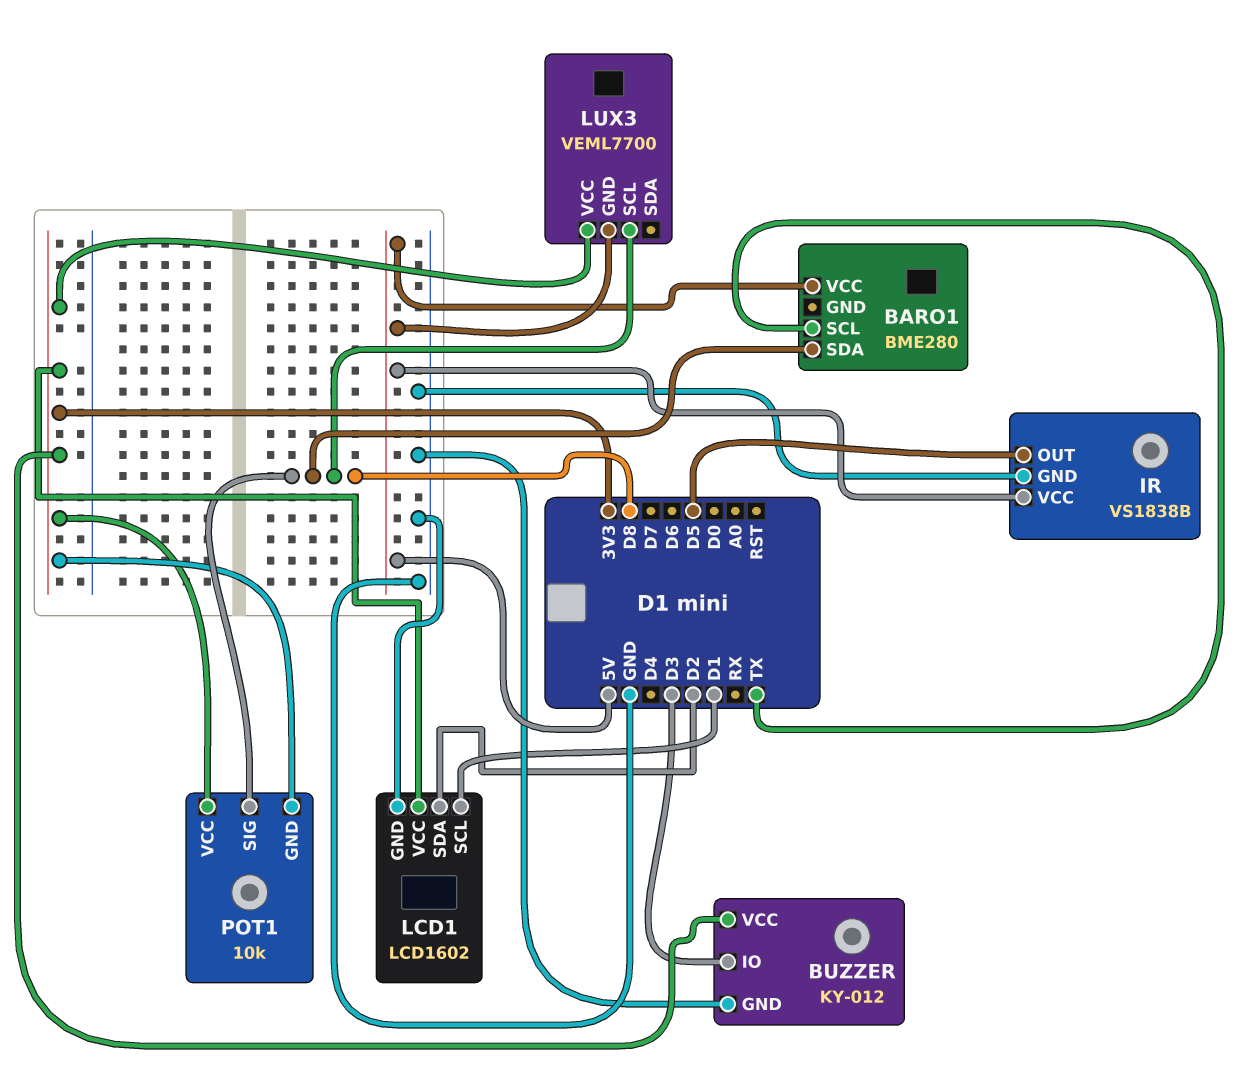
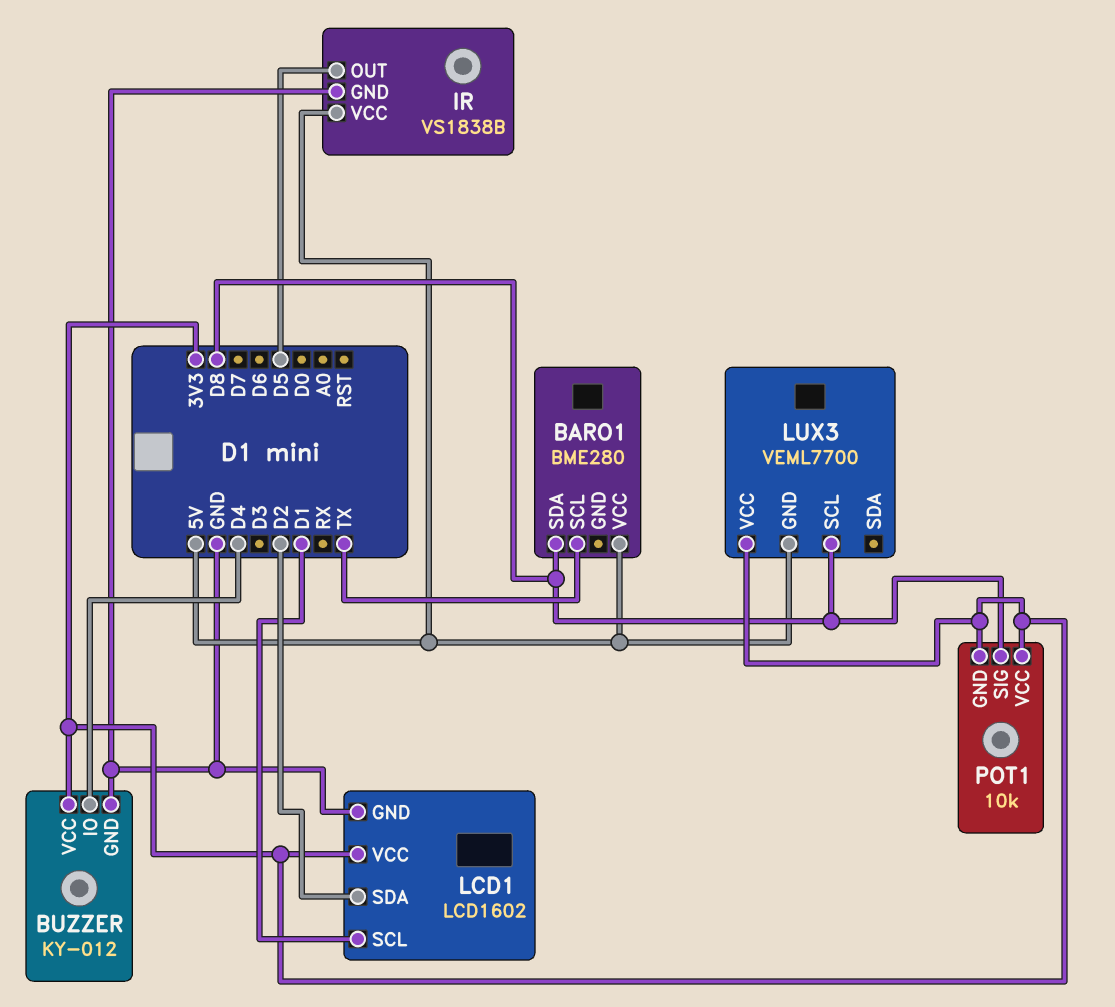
BUZZER pin IO: D3 -> D4

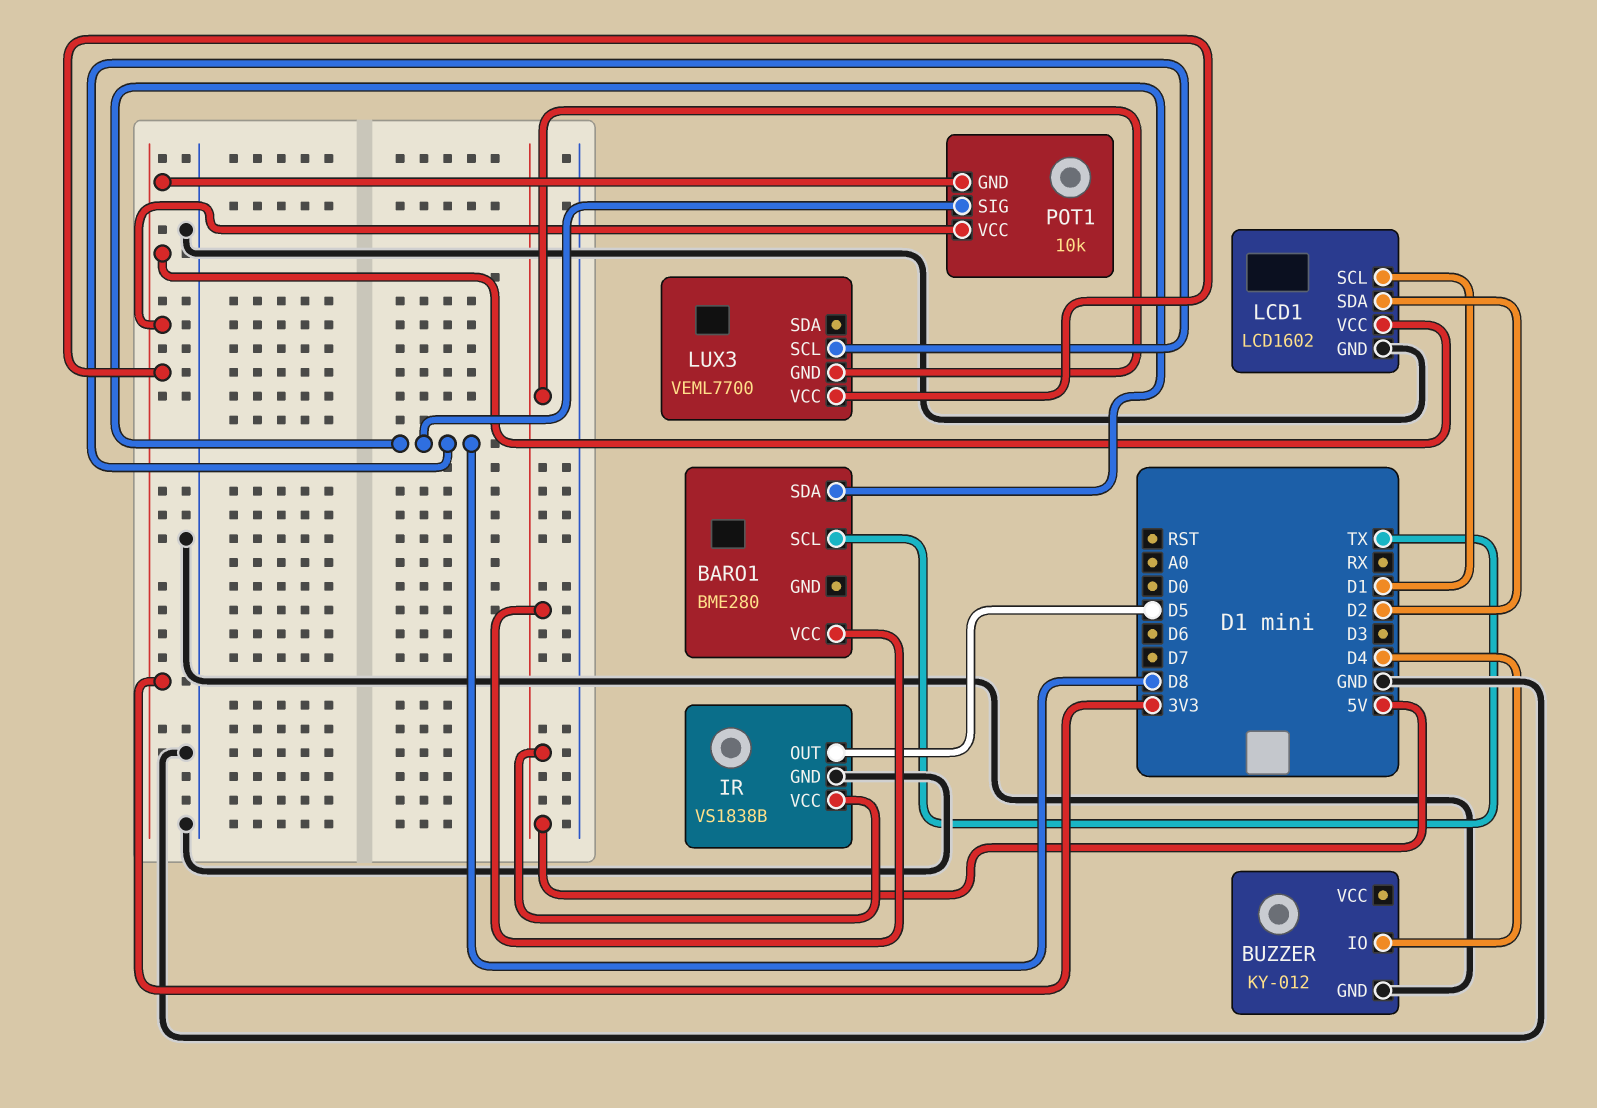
BUZZER pin VCC: 3V3 -> none

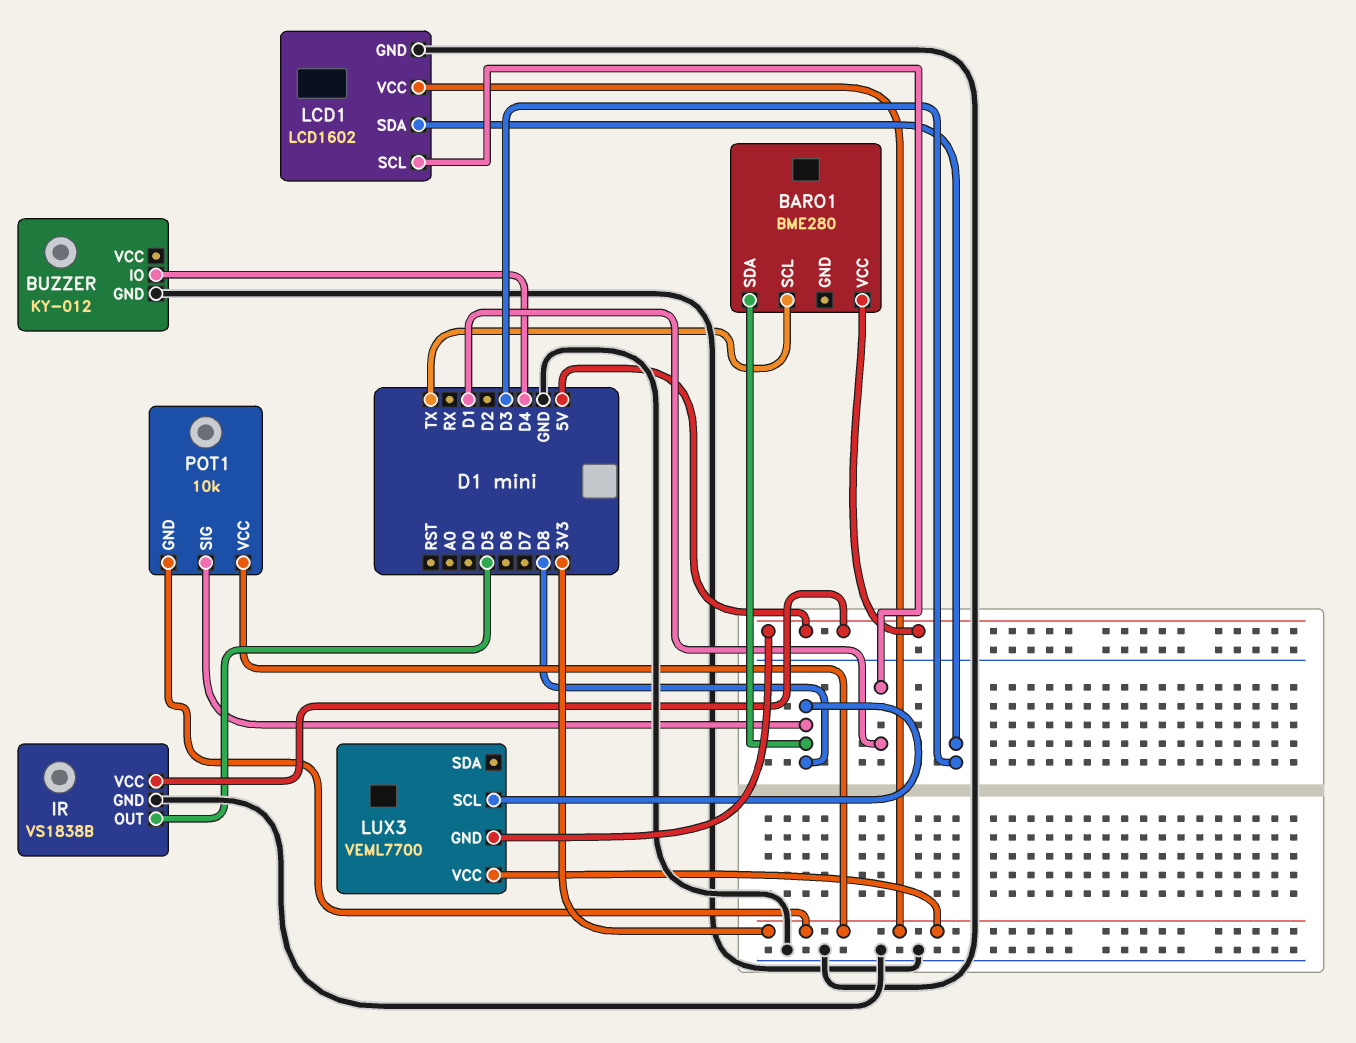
LCD1 pin SDA: D2 -> D3

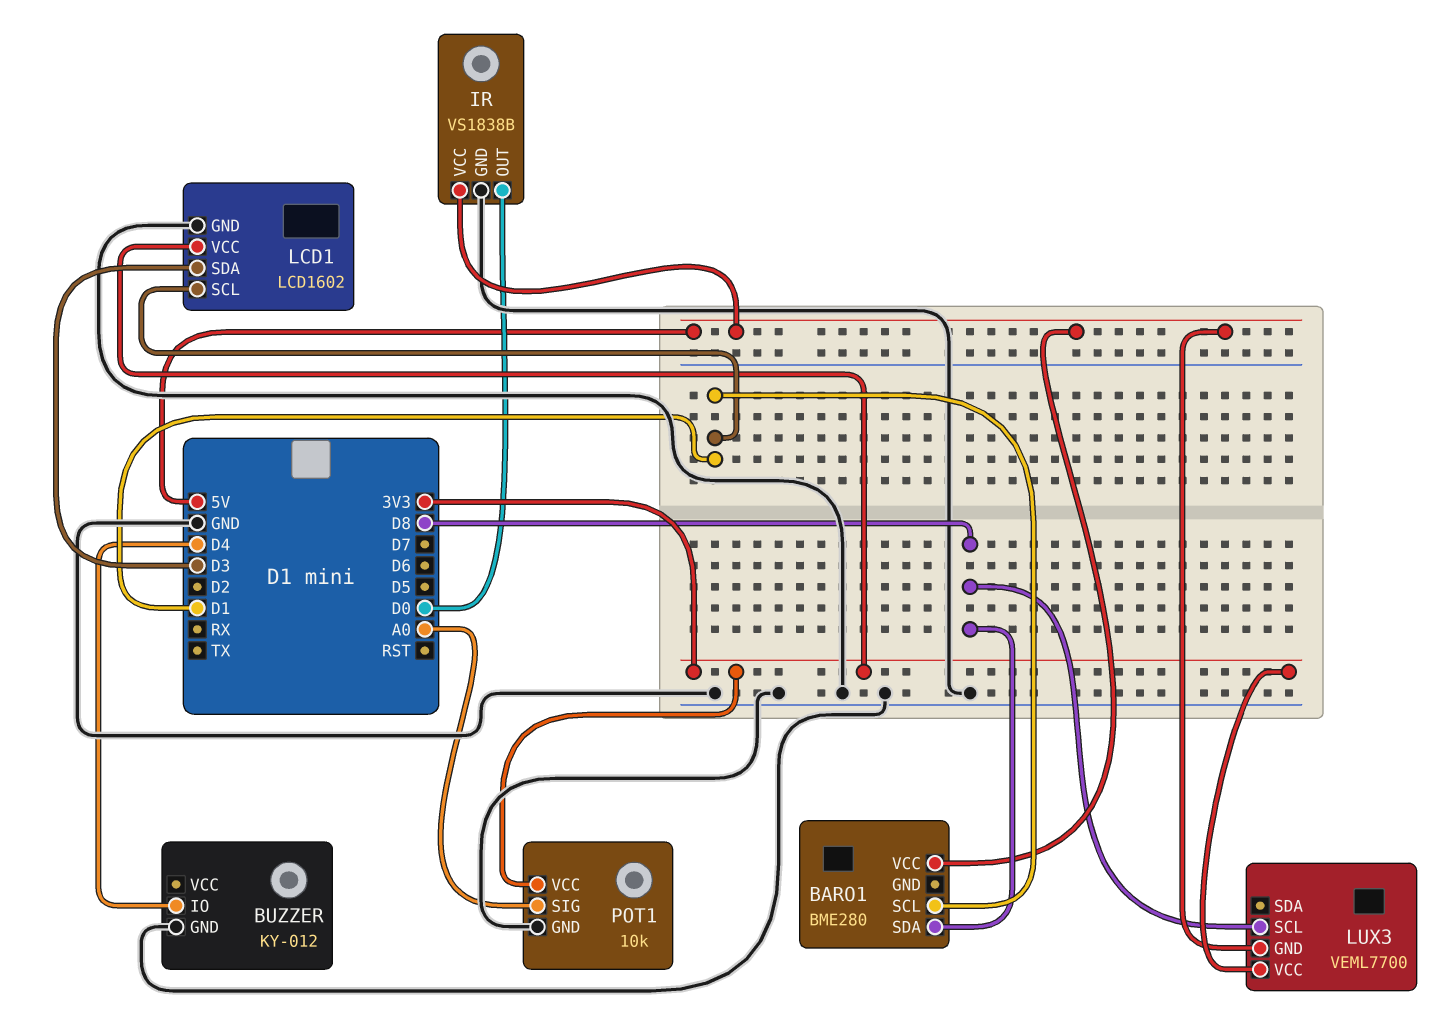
BARO1 pin SCL: TX -> D1
IR pin OUT: D5 -> D0
POT1 pin GND: 3V3 -> GND
POT1 pin SIG: D8 -> A0

